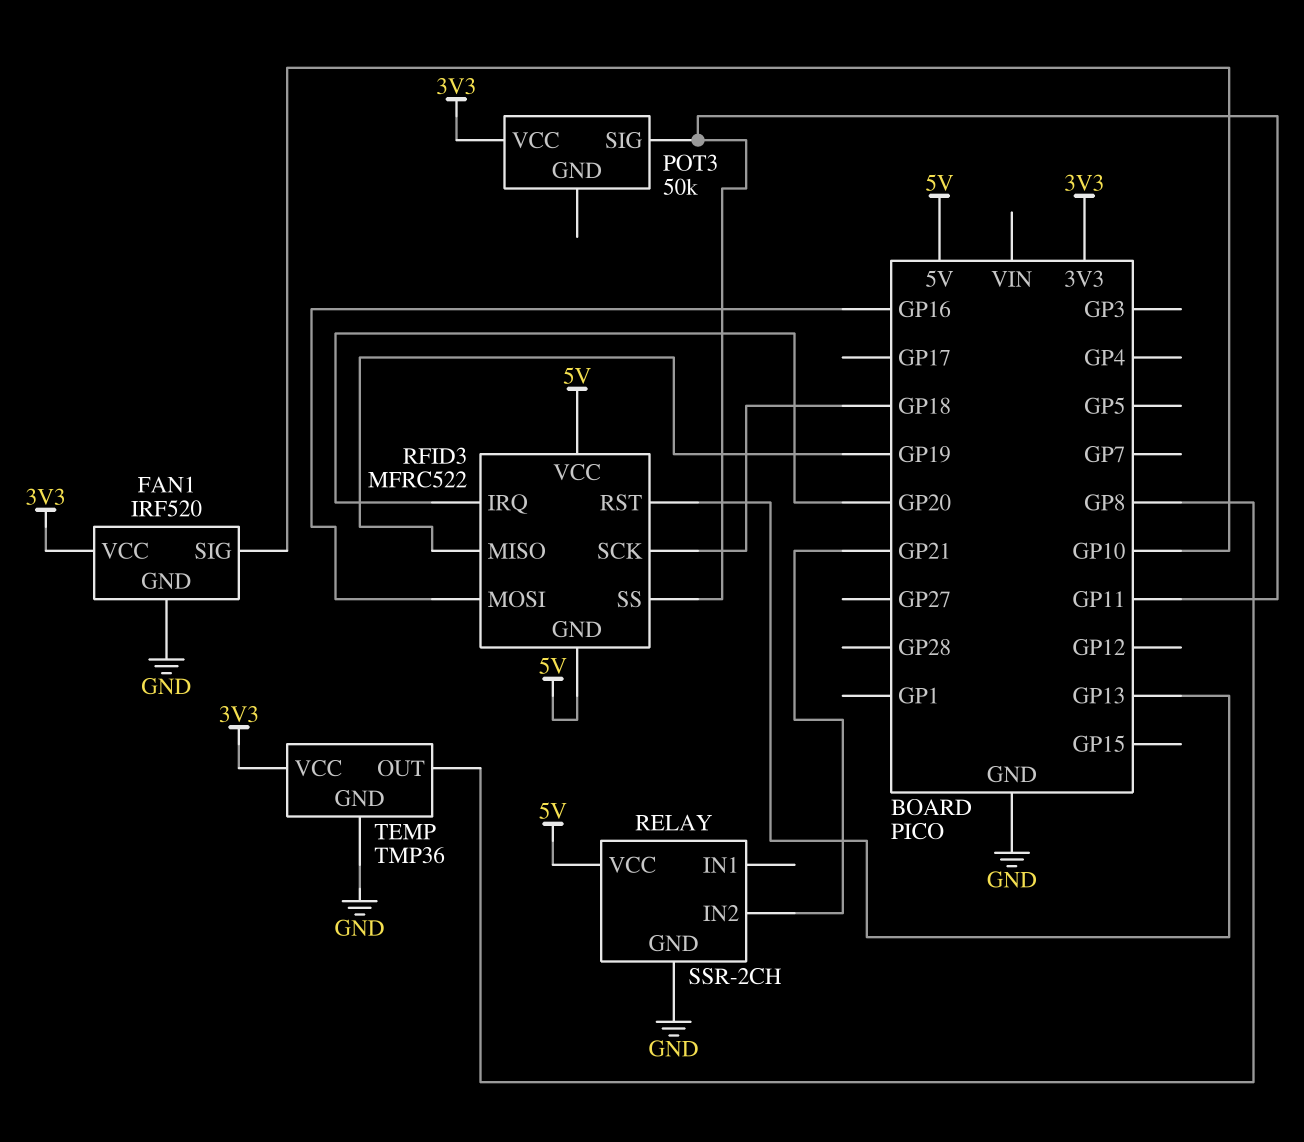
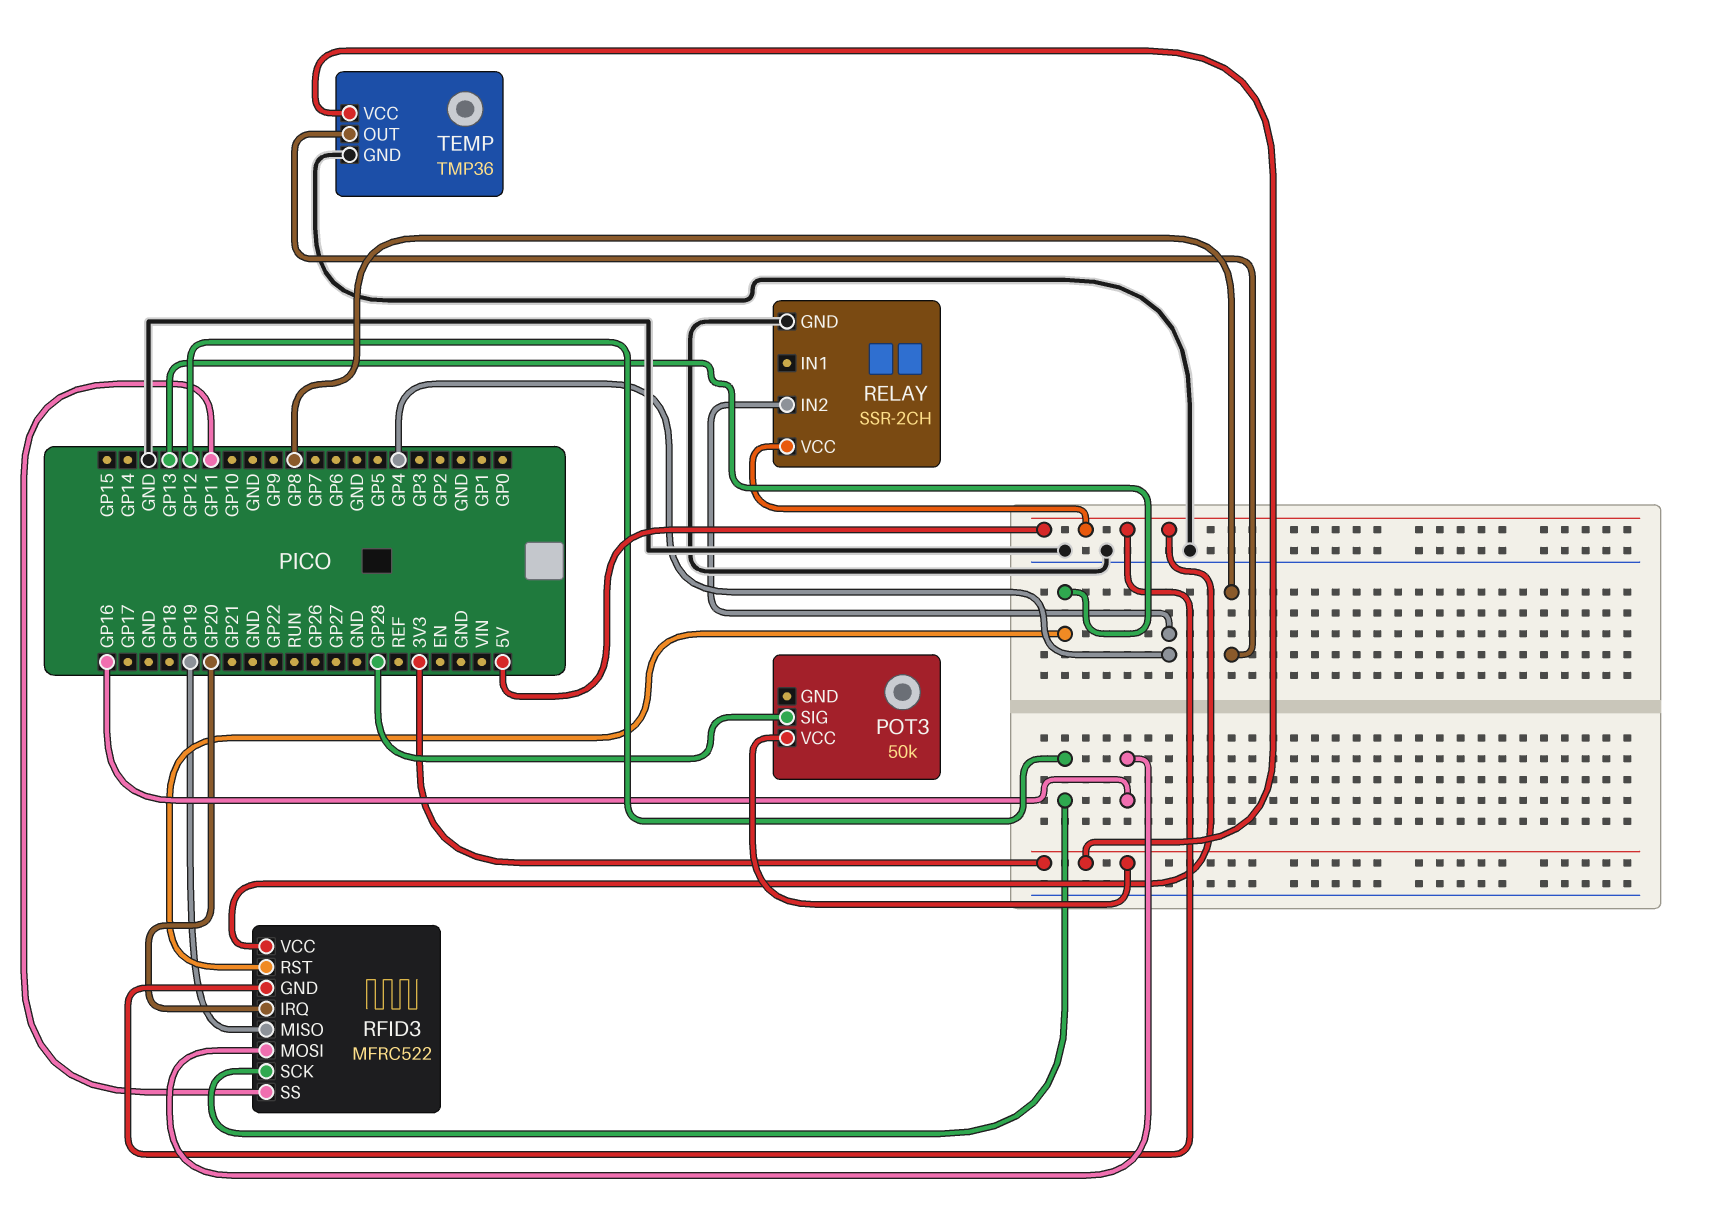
FAN1: IRF520 -> none
FAN1 pin GND: GND -> none
FAN1 pin SIG: GP10 -> none
FAN1 pin VCC: 3V3 -> none
POT3 pin SIG: GP11 -> GP28
RELAY pin IN2: GP21 -> GP4
RFID3 pin SCK: GP18 -> GP12

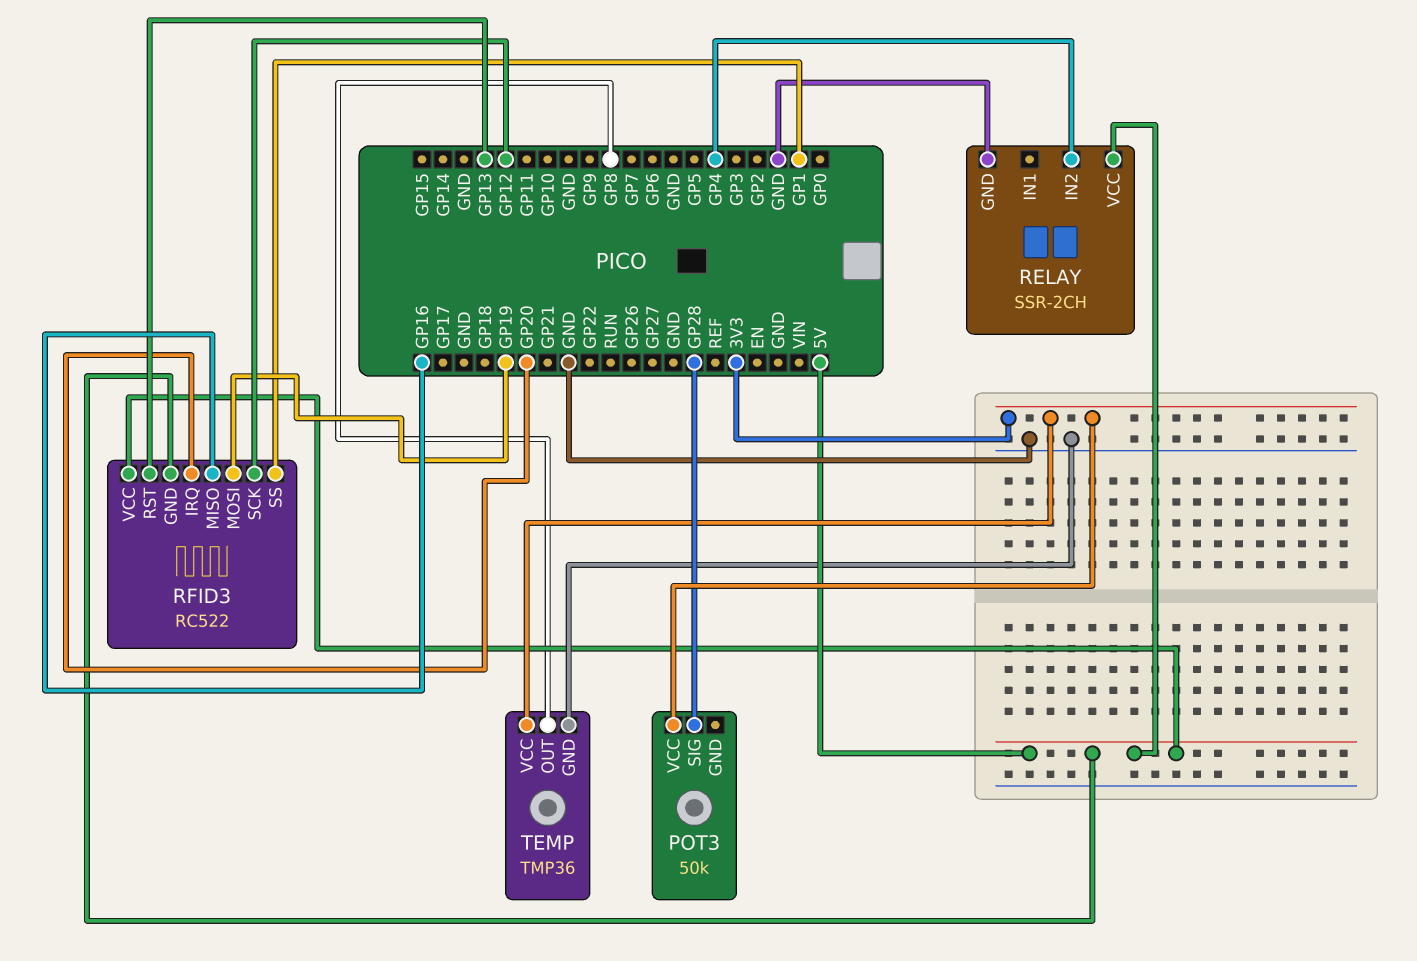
RFID3: MFRC522 -> RC522
RFID3 pin MISO: GP19 -> GP16
RFID3 pin MOSI: GP16 -> GP19
RFID3 pin SS: GP11 -> GP1

